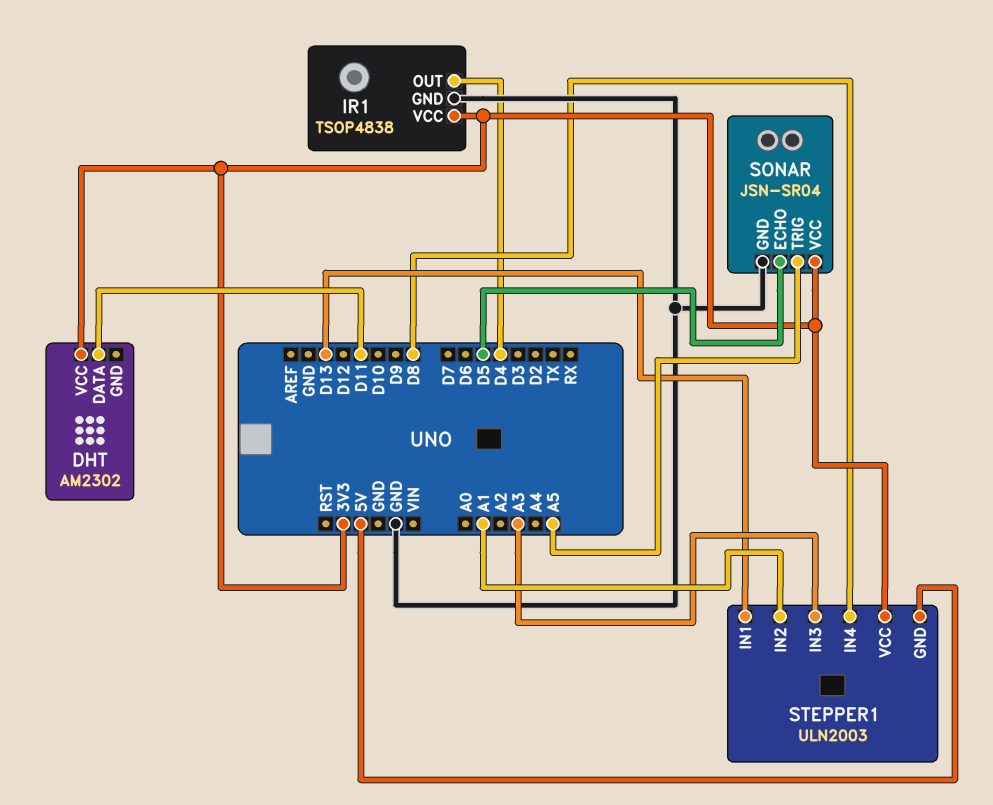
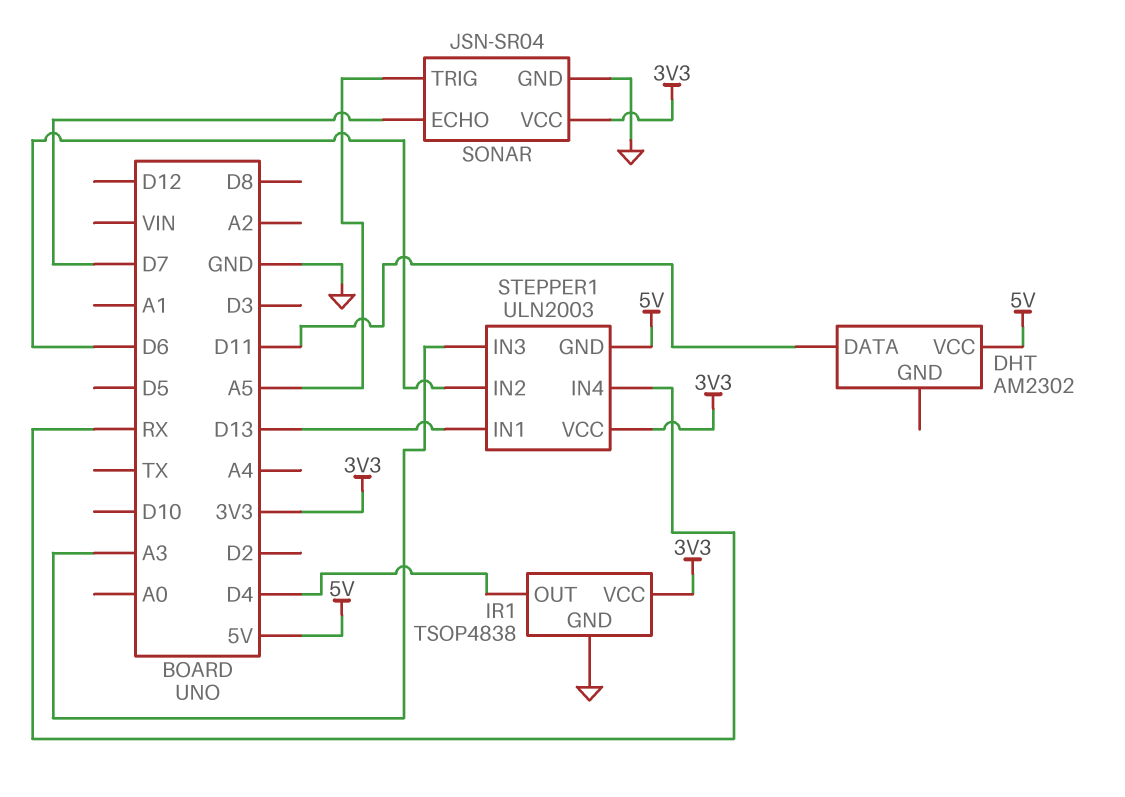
DHT pin VCC: 3V3 -> 5V
SONAR pin ECHO: D5 -> D7
STEPPER1 pin IN2: A1 -> D6
STEPPER1 pin IN4: D8 -> RX

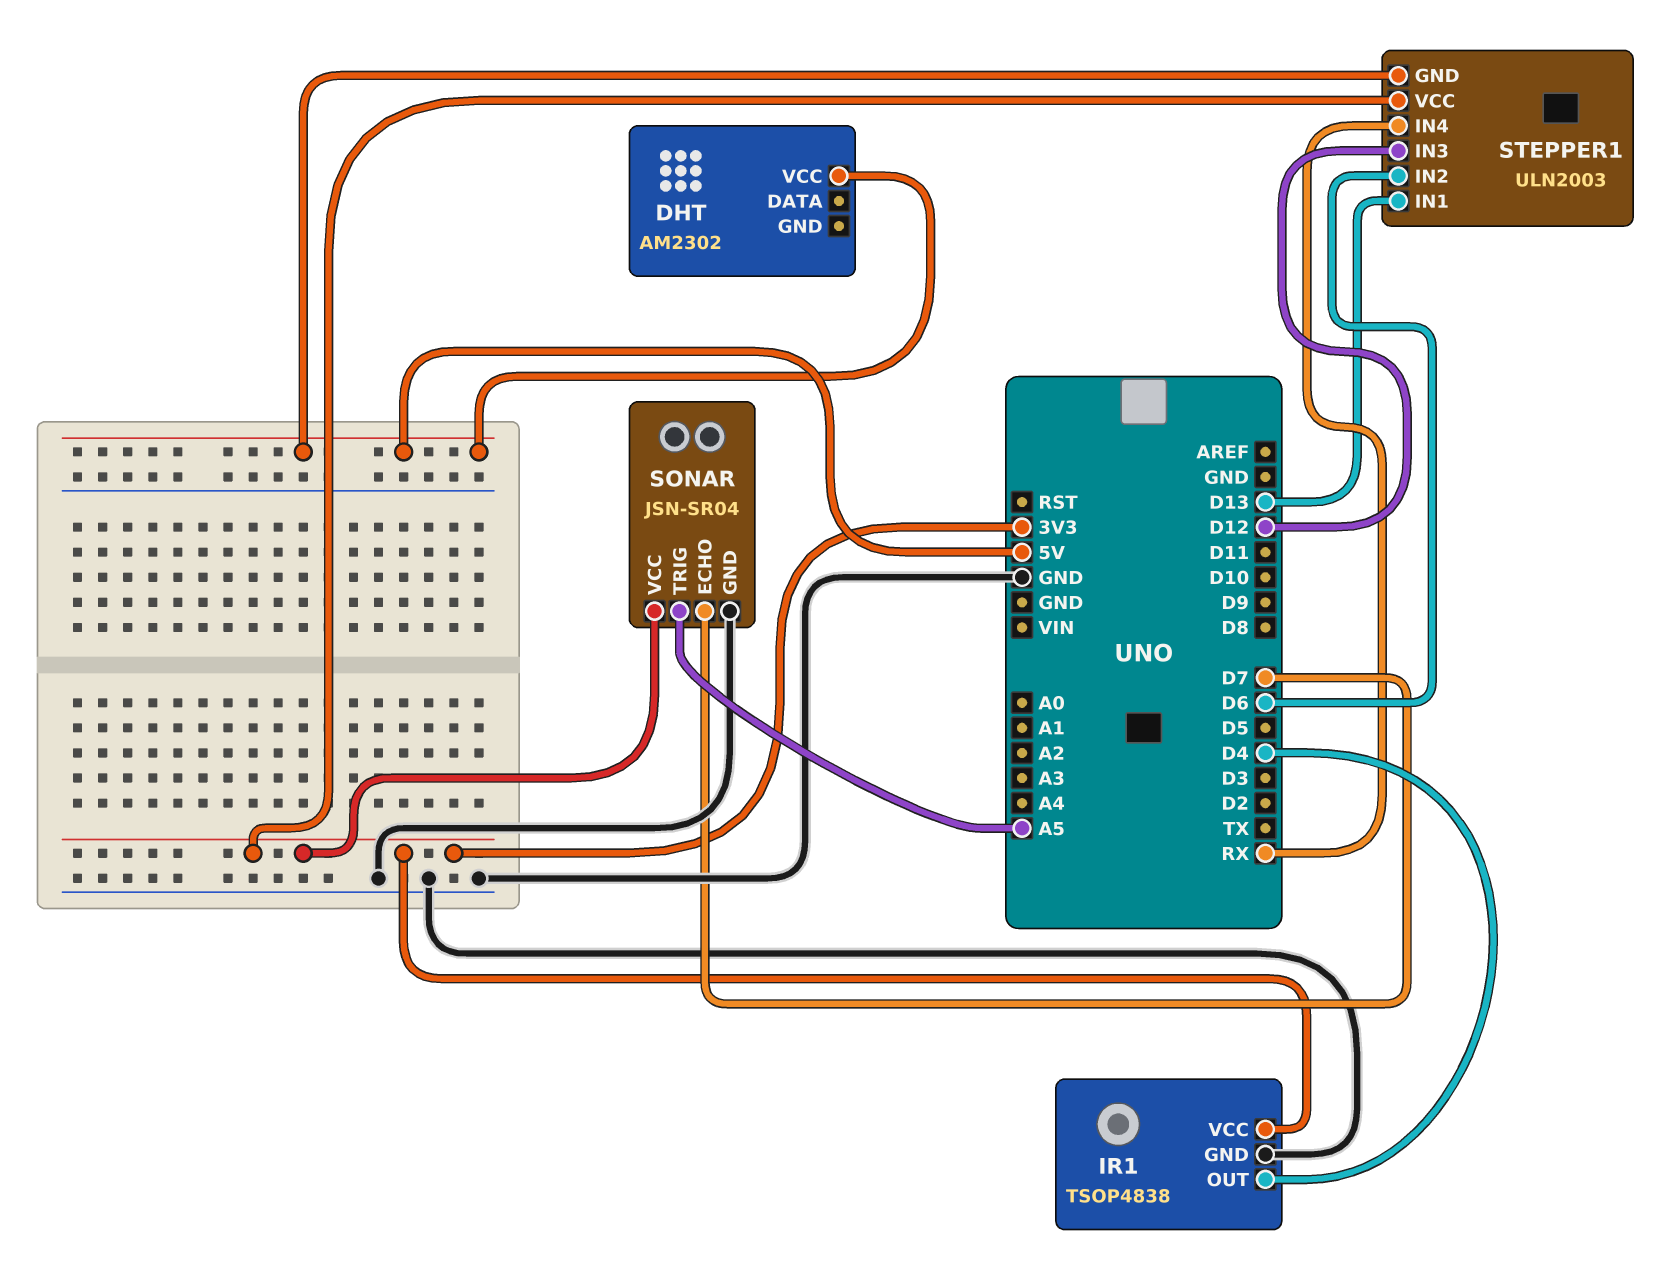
DHT pin DATA: D11 -> none
STEPPER1 pin IN3: A3 -> D12

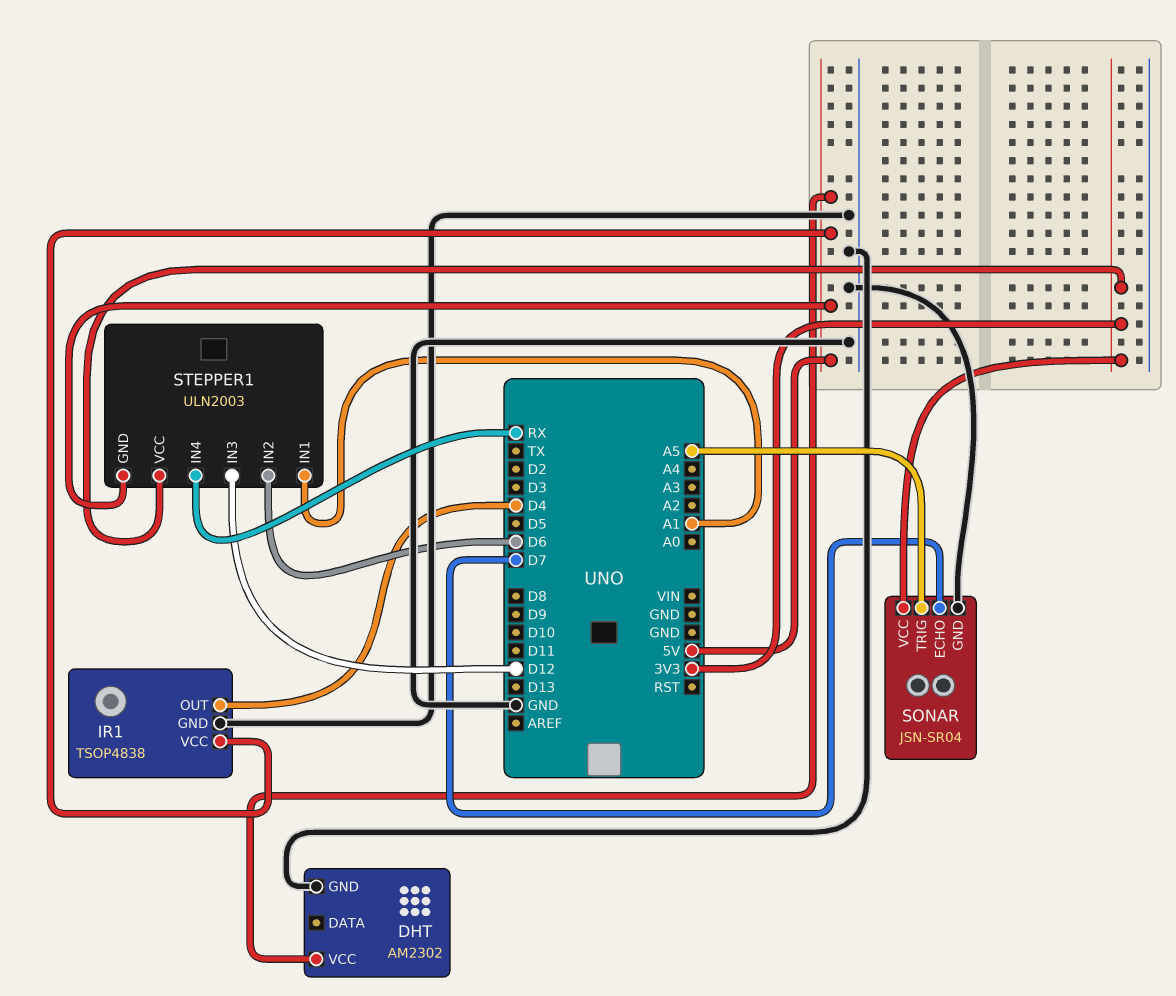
DHT pin GND: none -> GND
IR1 pin VCC: 3V3 -> 5V
STEPPER1 pin IN1: D13 -> A1

